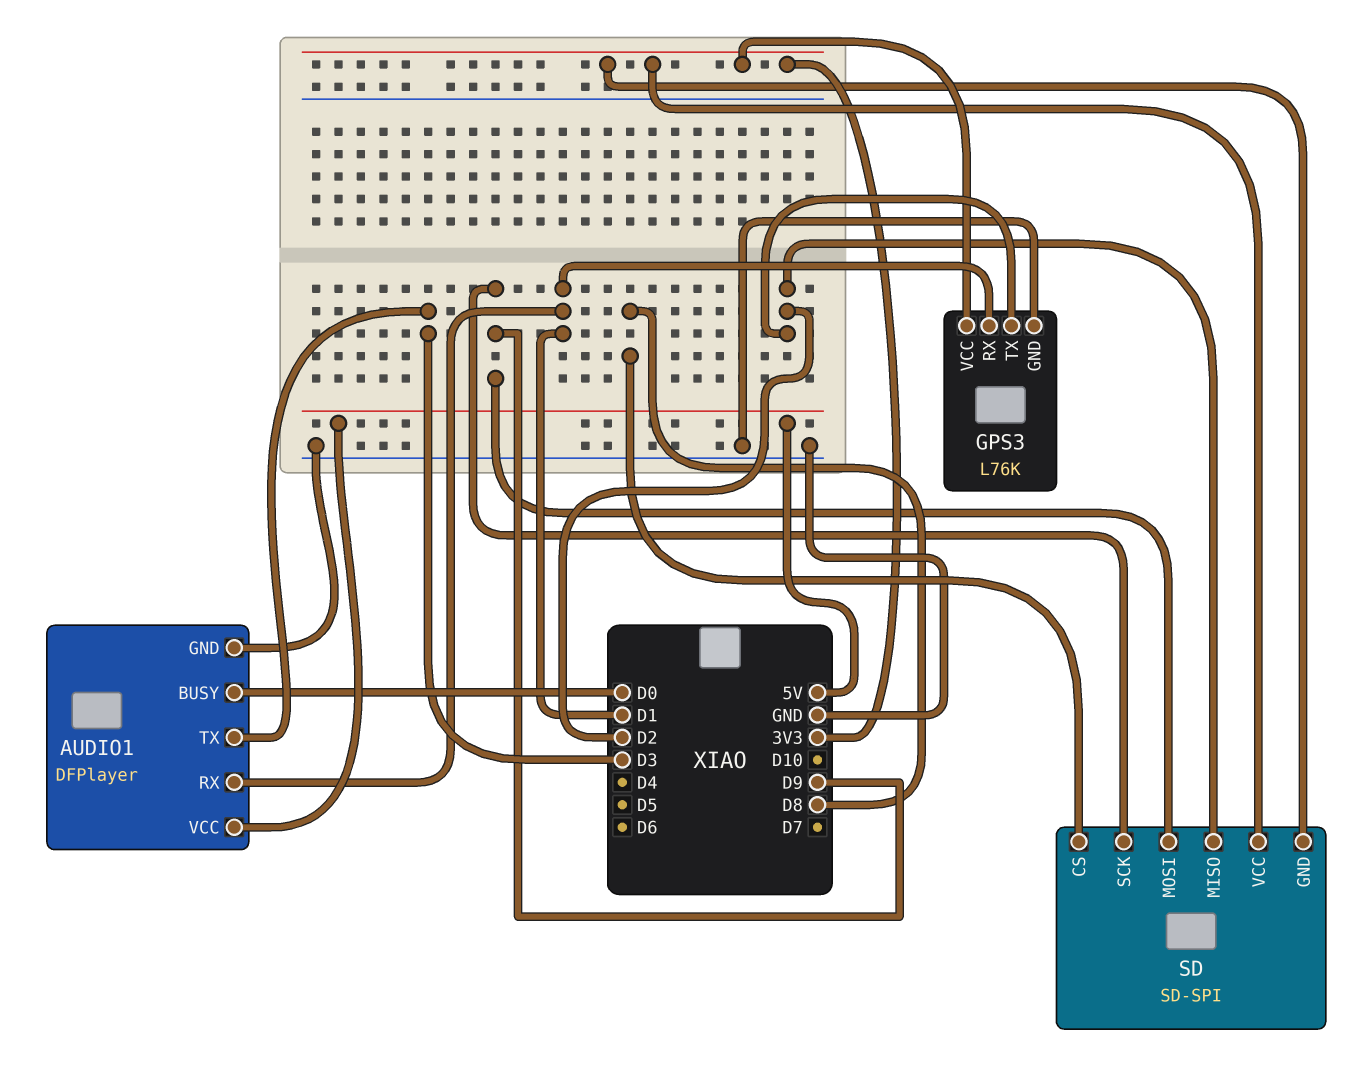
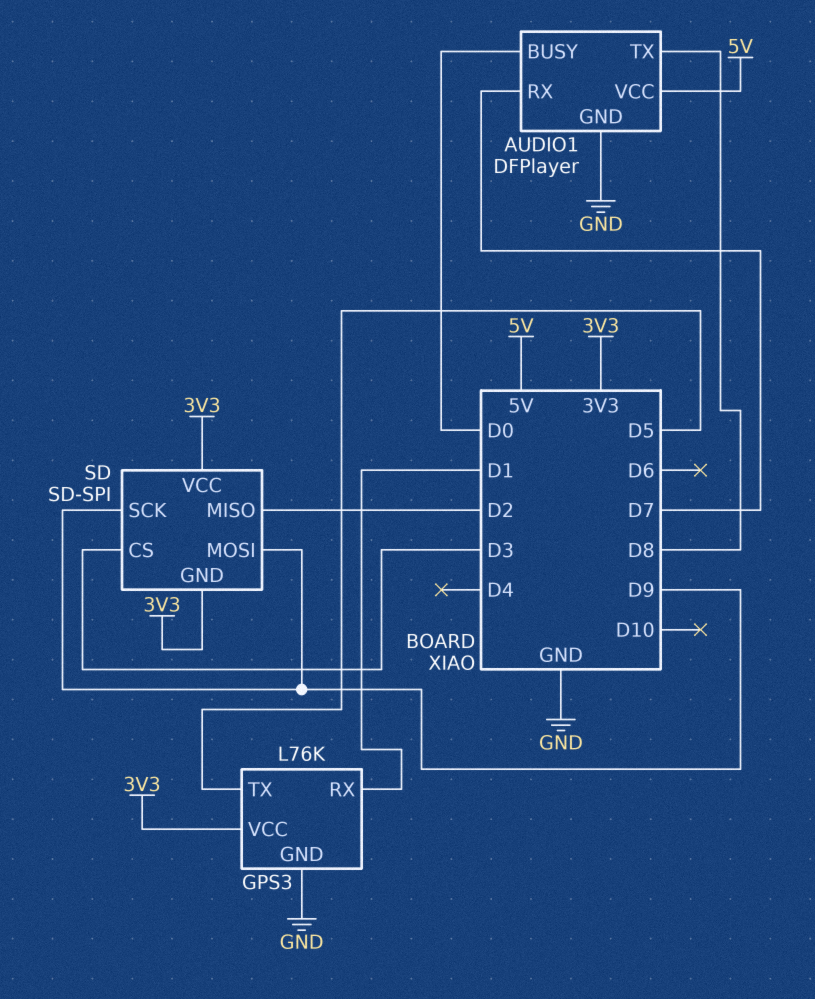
AUDIO1 pin RX: D1 -> D7
AUDIO1 pin TX: D3 -> D8
GPS3 pin TX: D2 -> D5
SD pin CS: D8 -> D3

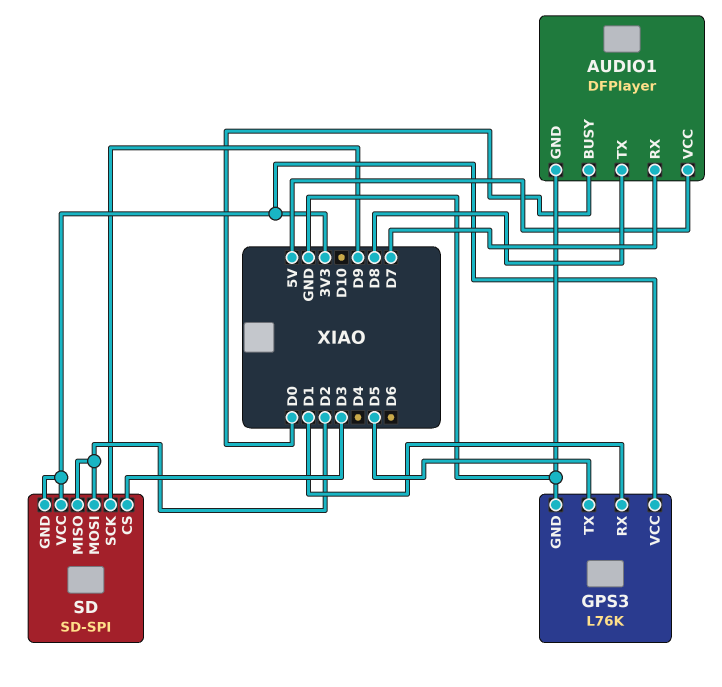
SD pin MOSI: D9 -> D2

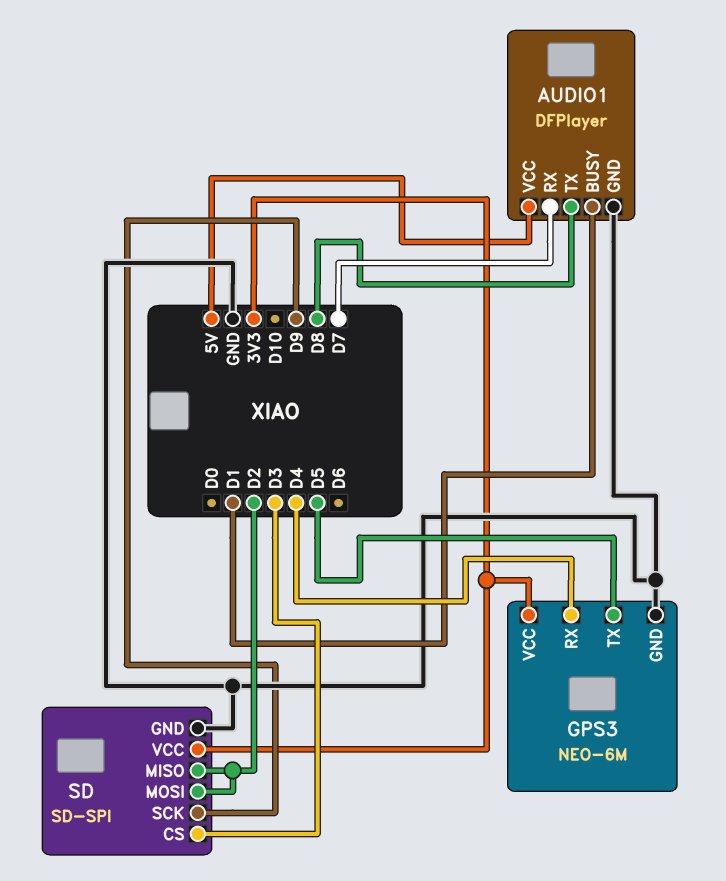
AUDIO1 pin BUSY: D0 -> D1
GPS3: L76K -> NEO-6M
GPS3 pin RX: D1 -> D4
SD pin GND: 3V3 -> GND

